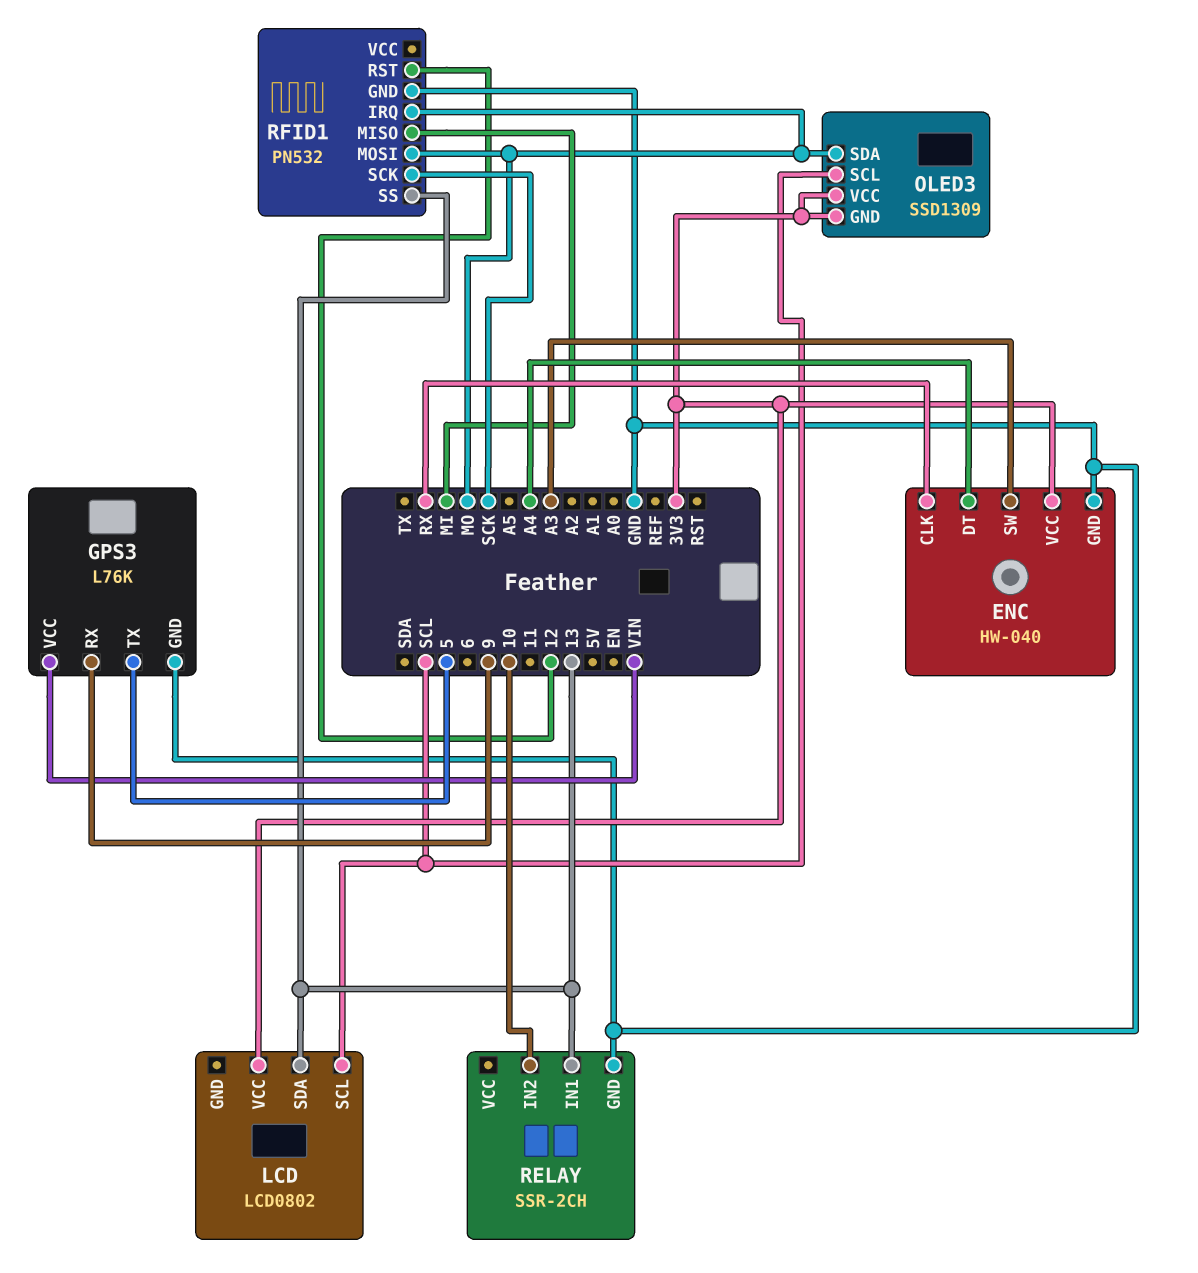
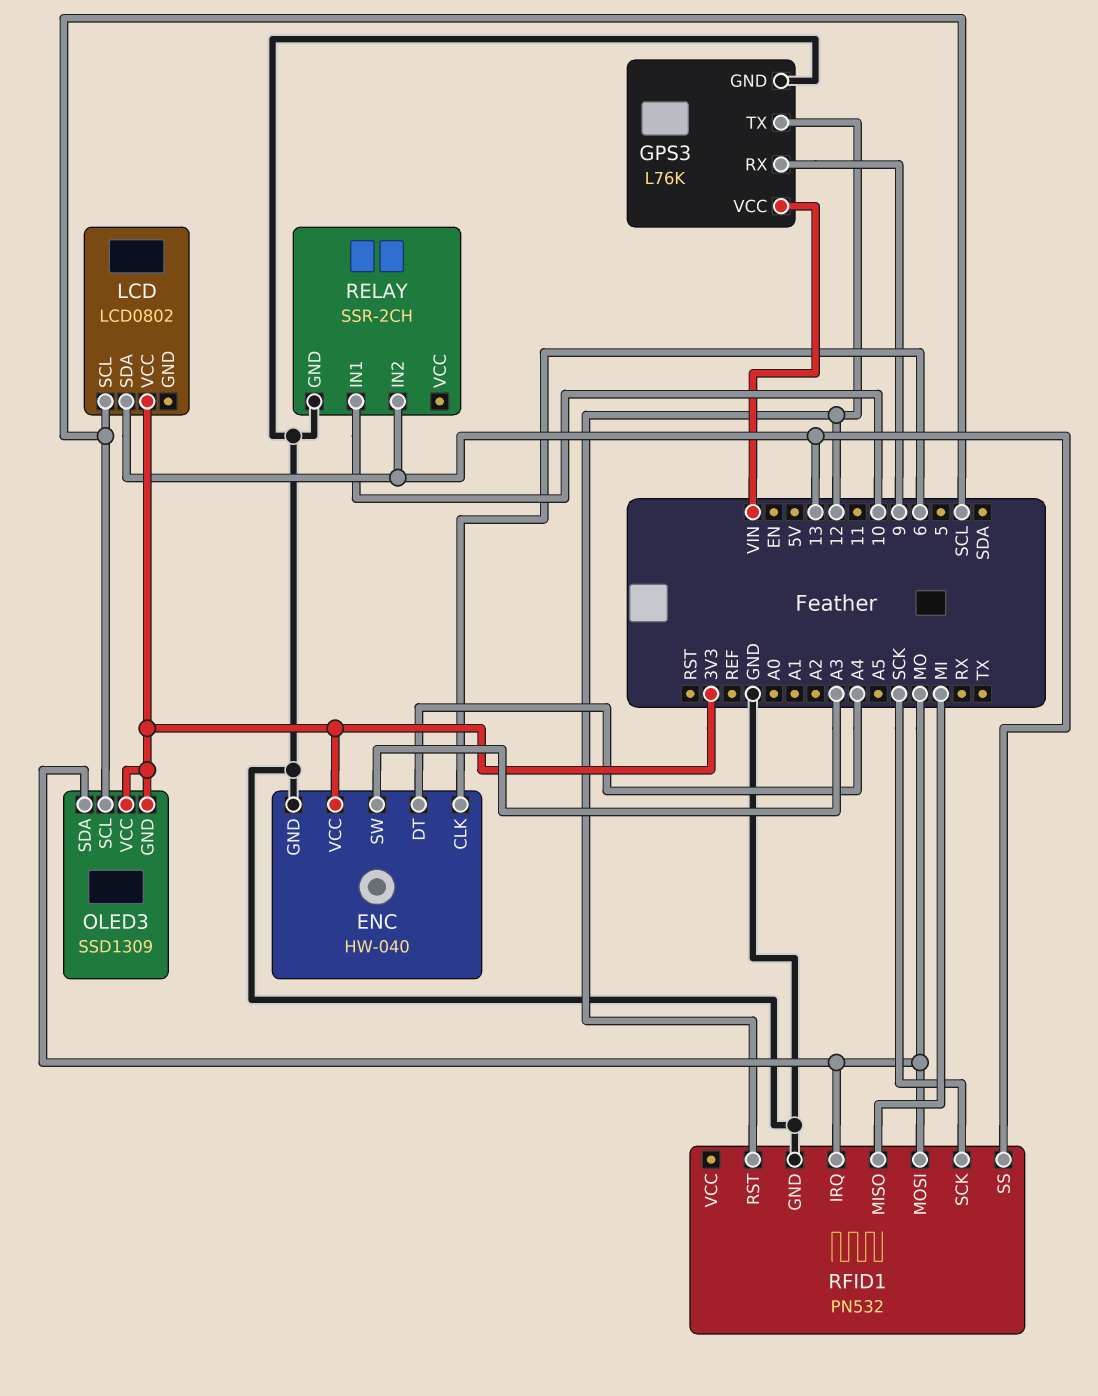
ENC pin CLK: RX -> 6
GPS3 pin TX: 5 -> 12
RELAY pin IN1: 13 -> 10
RELAY pin IN2: 10 -> 13

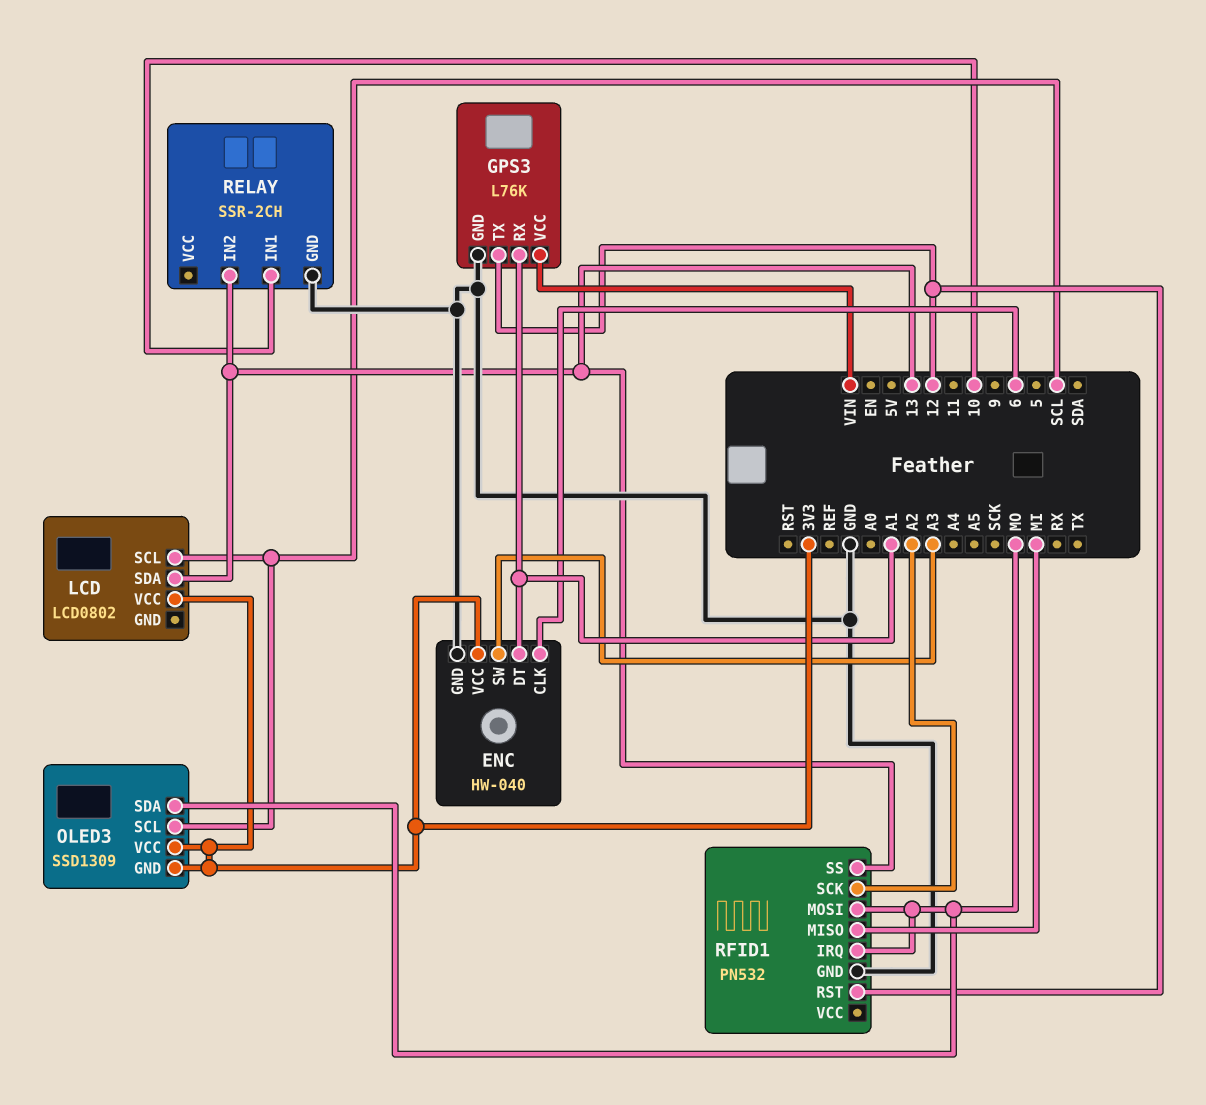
ENC pin DT: A4 -> A1
GPS3 pin RX: 9 -> A1
RFID1 pin SCK: SCK -> A2

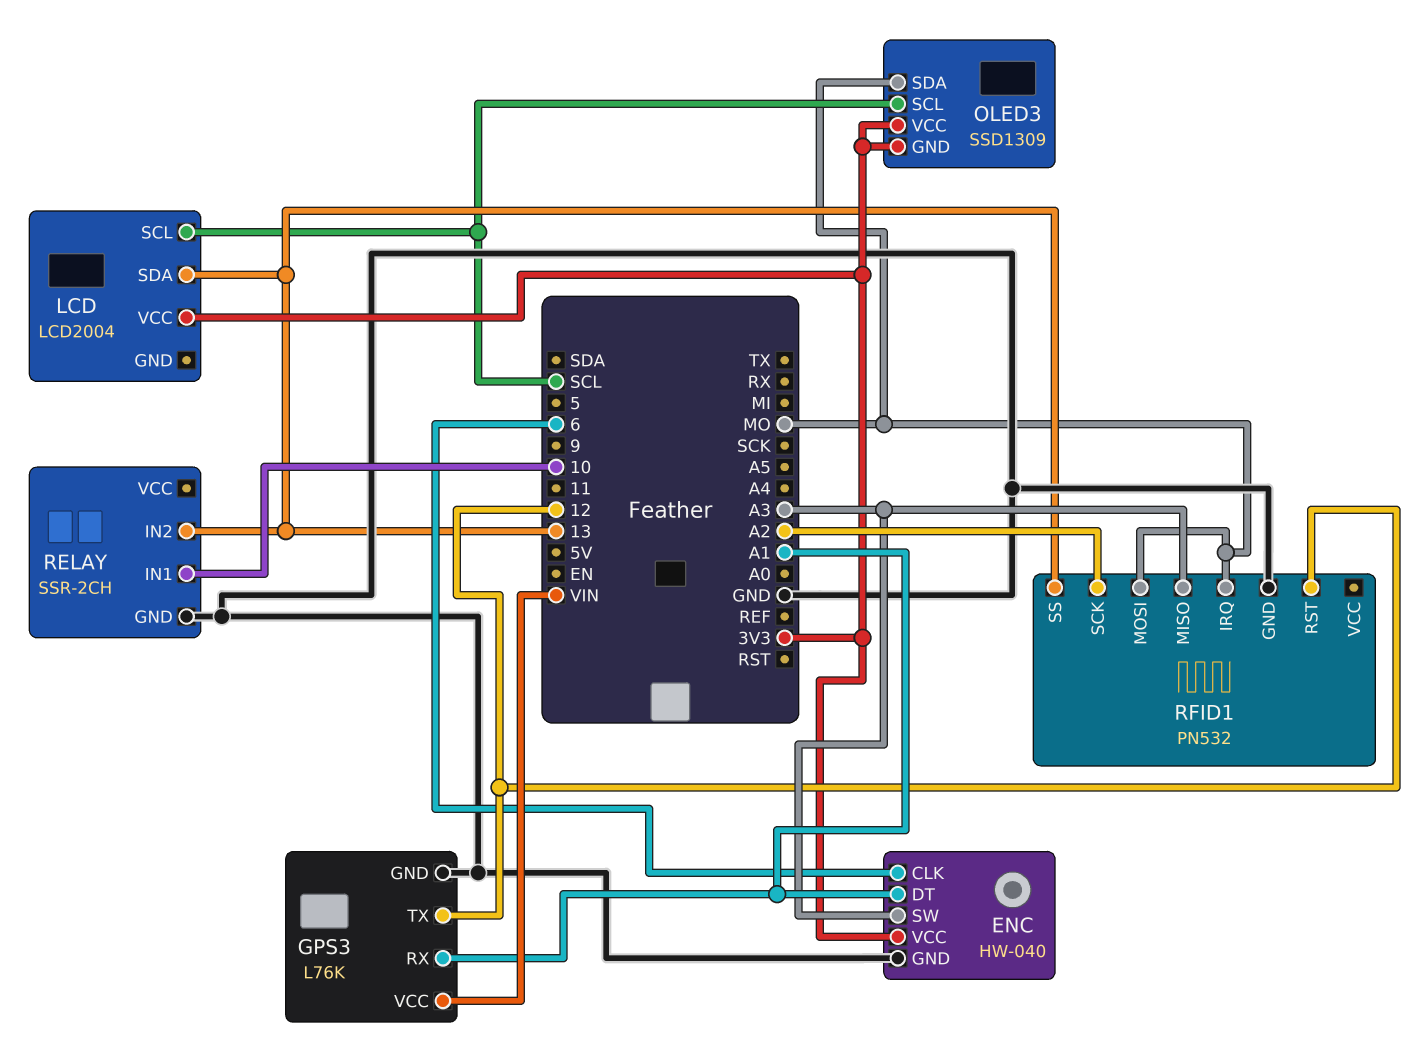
LCD: LCD0802 -> LCD2004
RFID1 pin MISO: MI -> A3

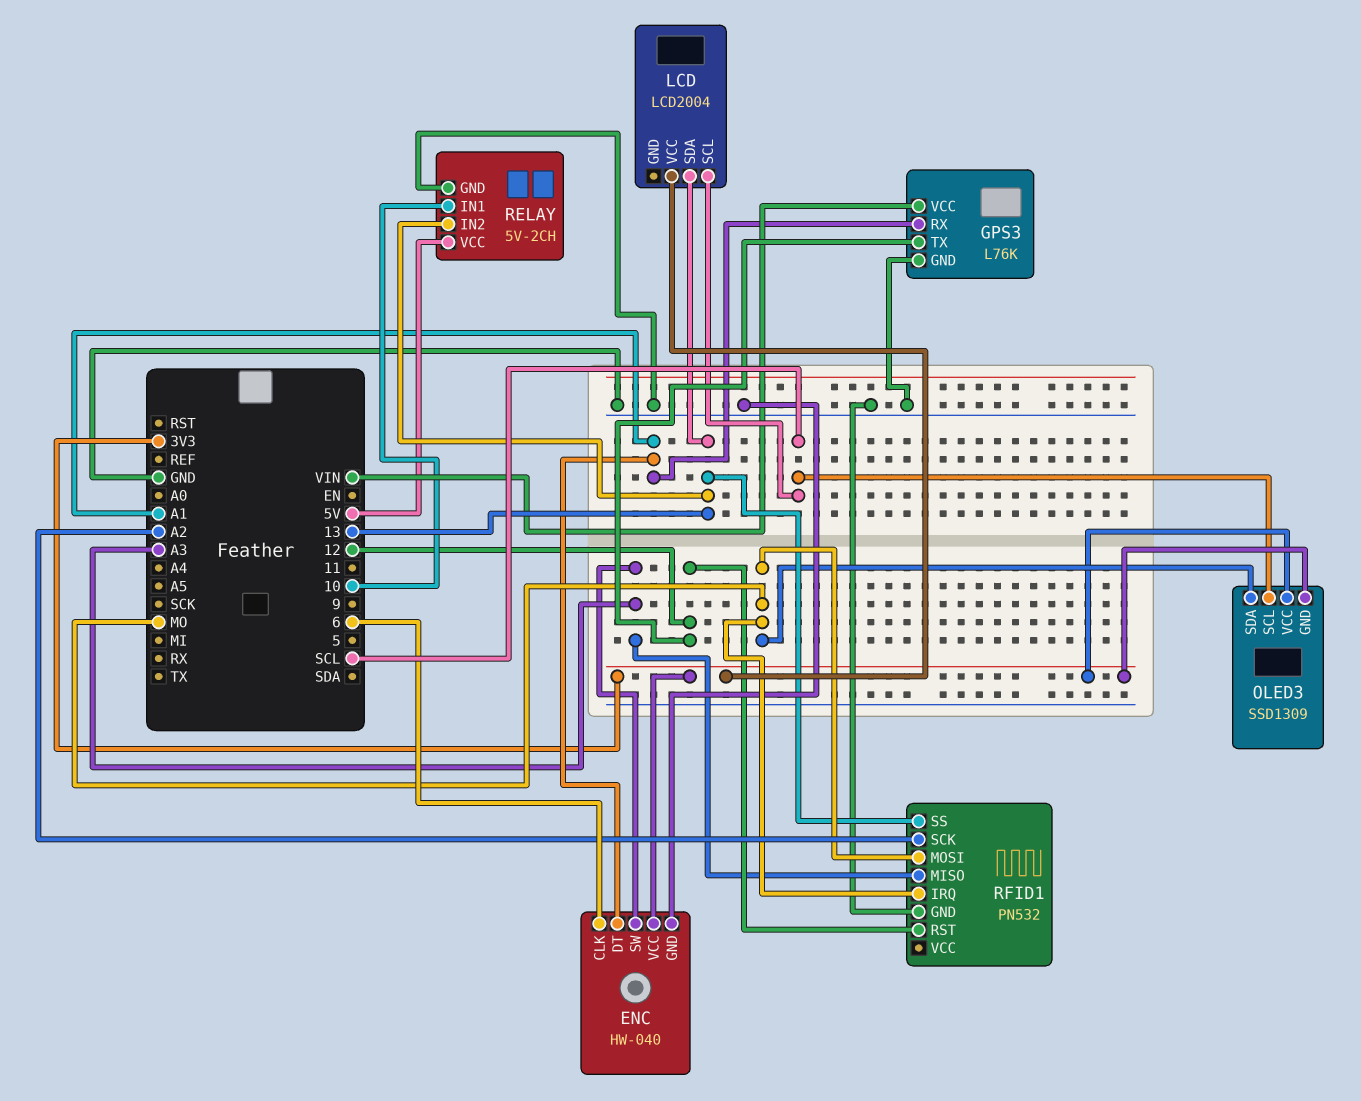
RELAY: SSR-2CH -> 5V-2CH
RELAY pin VCC: none -> 5V

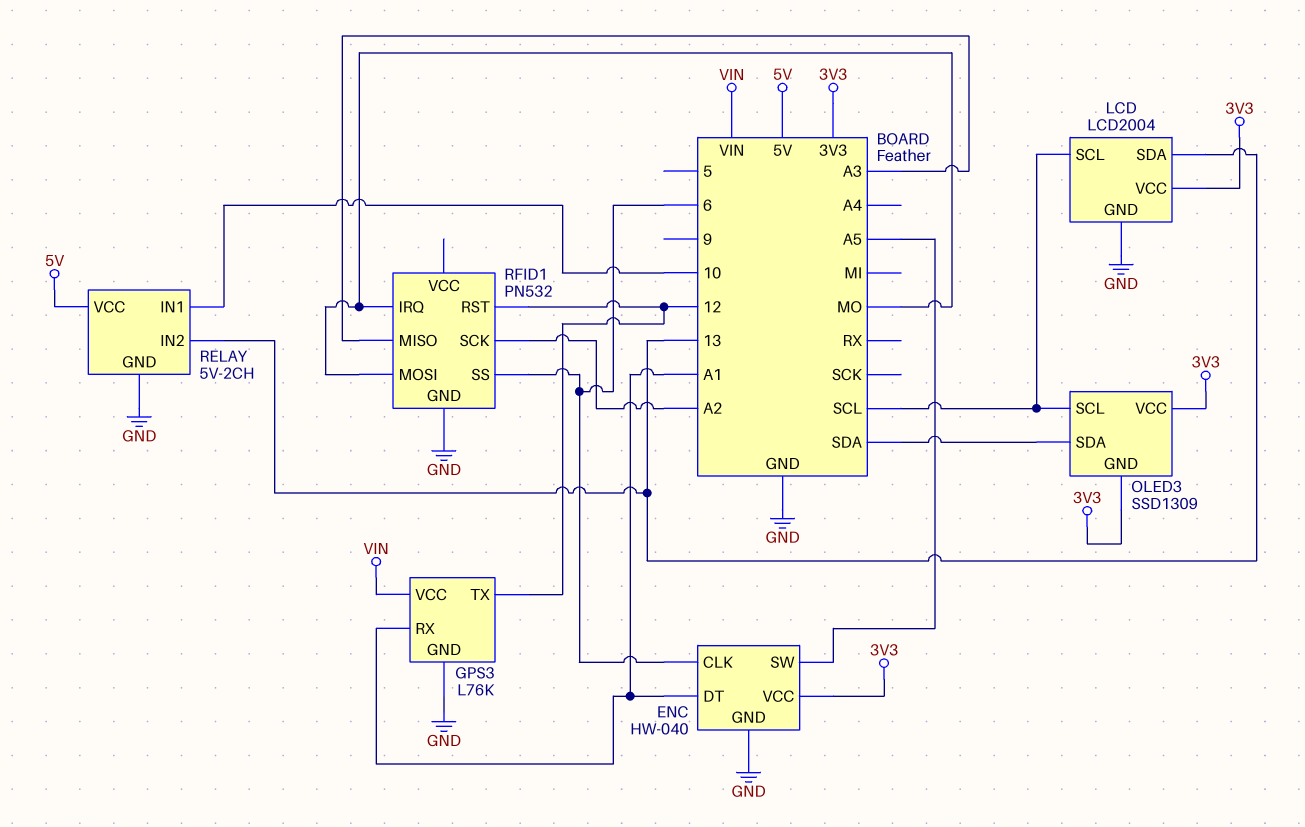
ENC pin SW: A3 -> A5
LCD pin GND: none -> GND
OLED3 pin SDA: MO -> SDA
RFID1 pin SS: 13 -> 6

